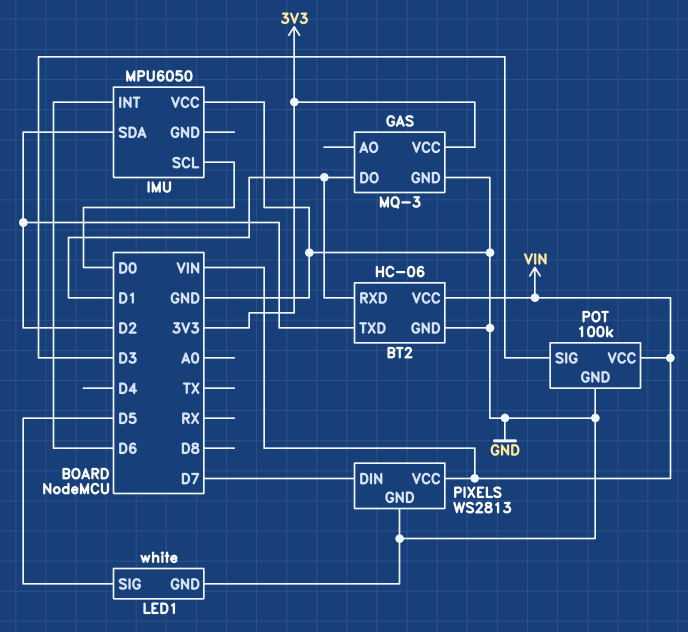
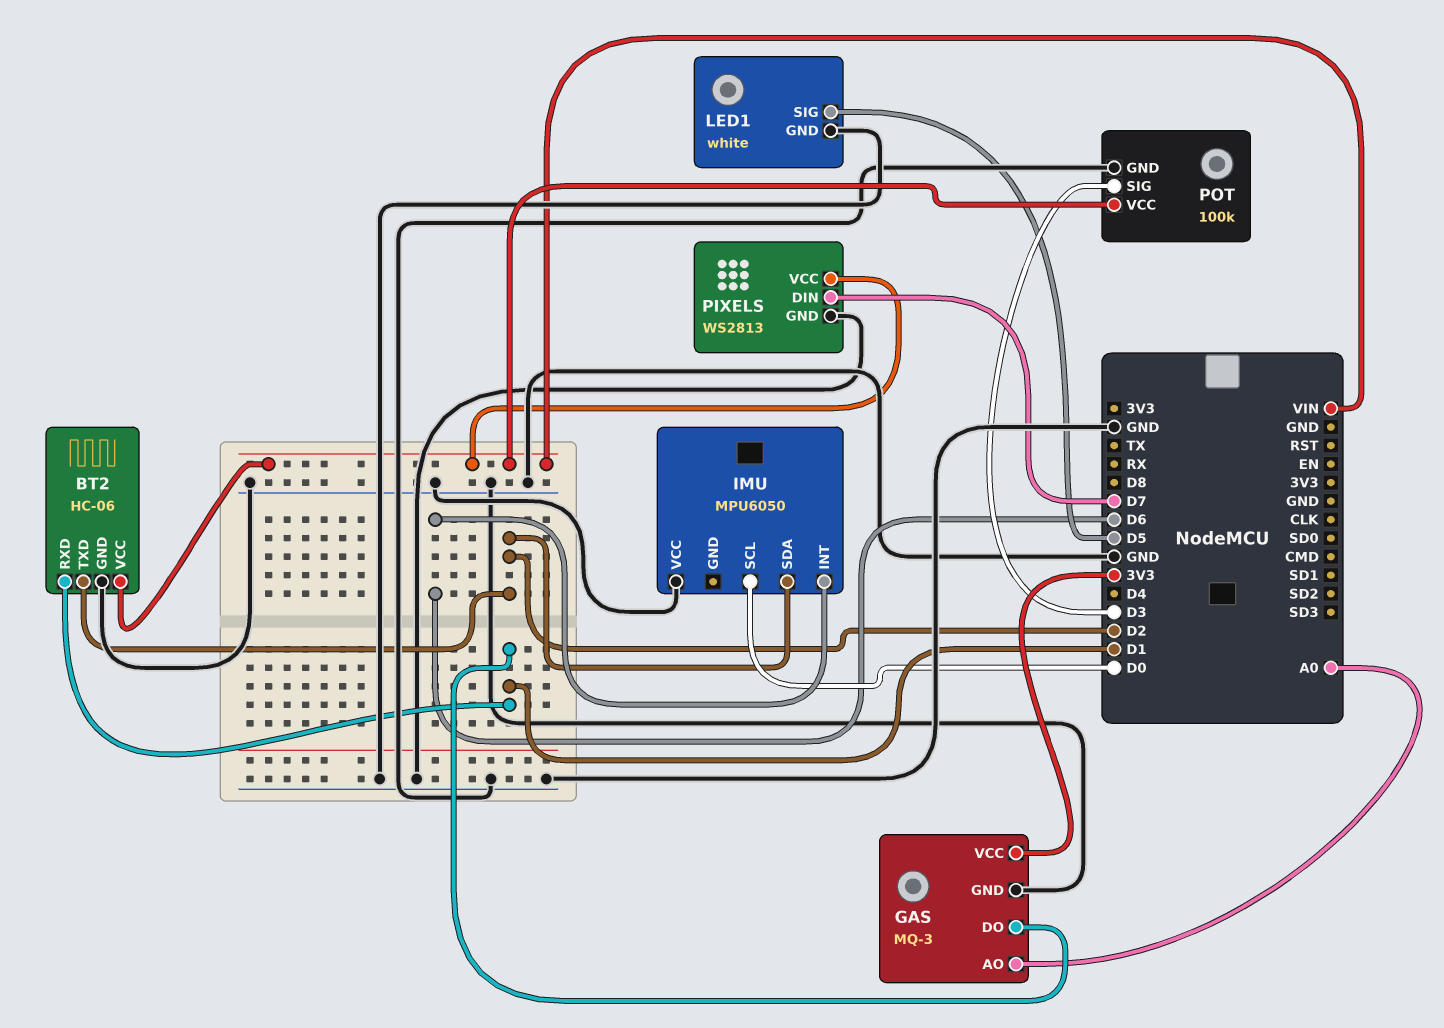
GAS pin AO: none -> A0

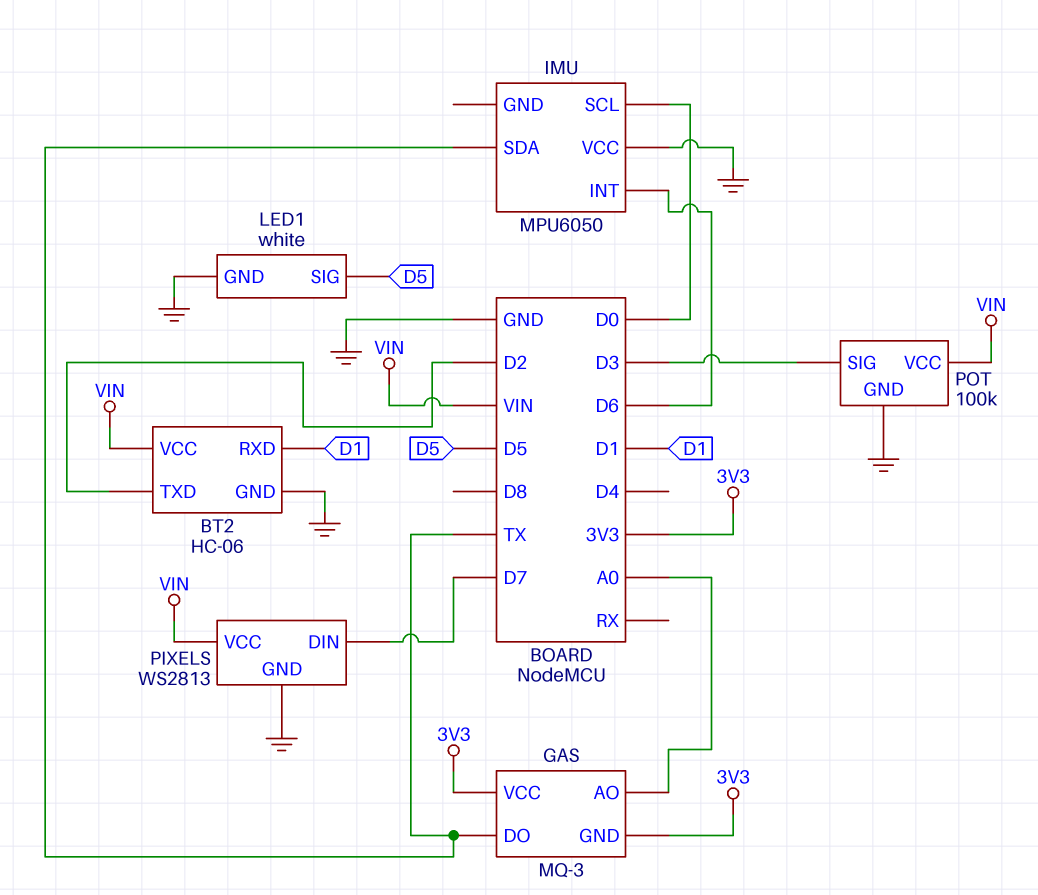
GAS pin DO: D1 -> TX
GAS pin GND: GND -> 3V3
IMU pin SDA: D2 -> TX

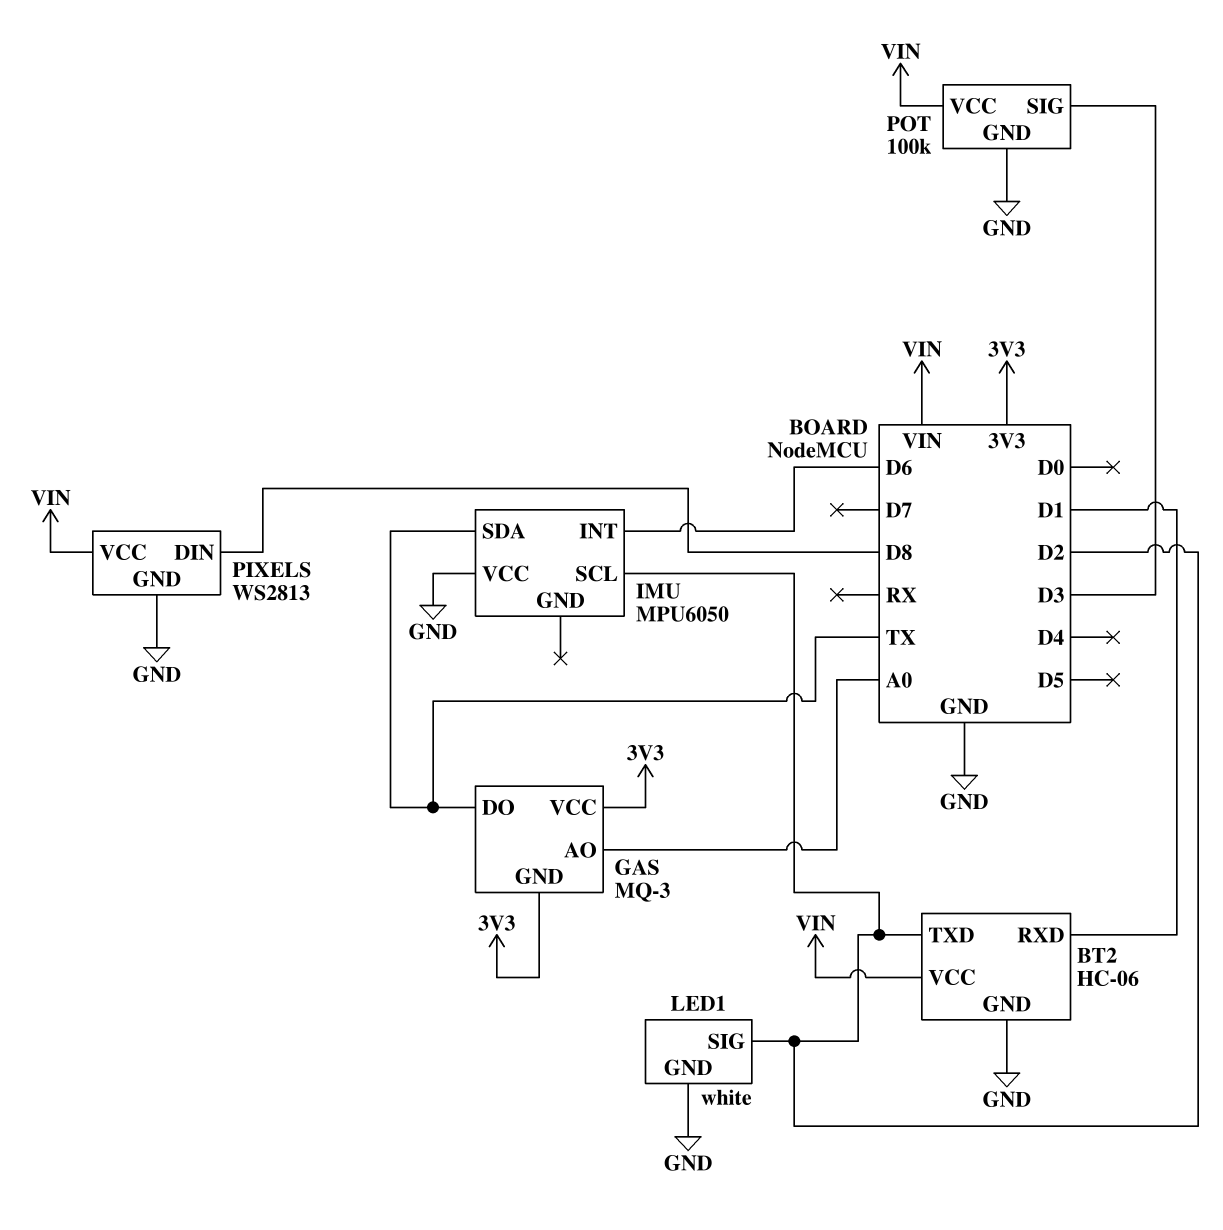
IMU pin SCL: D0 -> D2
LED1 pin SIG: D5 -> D2
PIXELS pin DIN: D7 -> D8

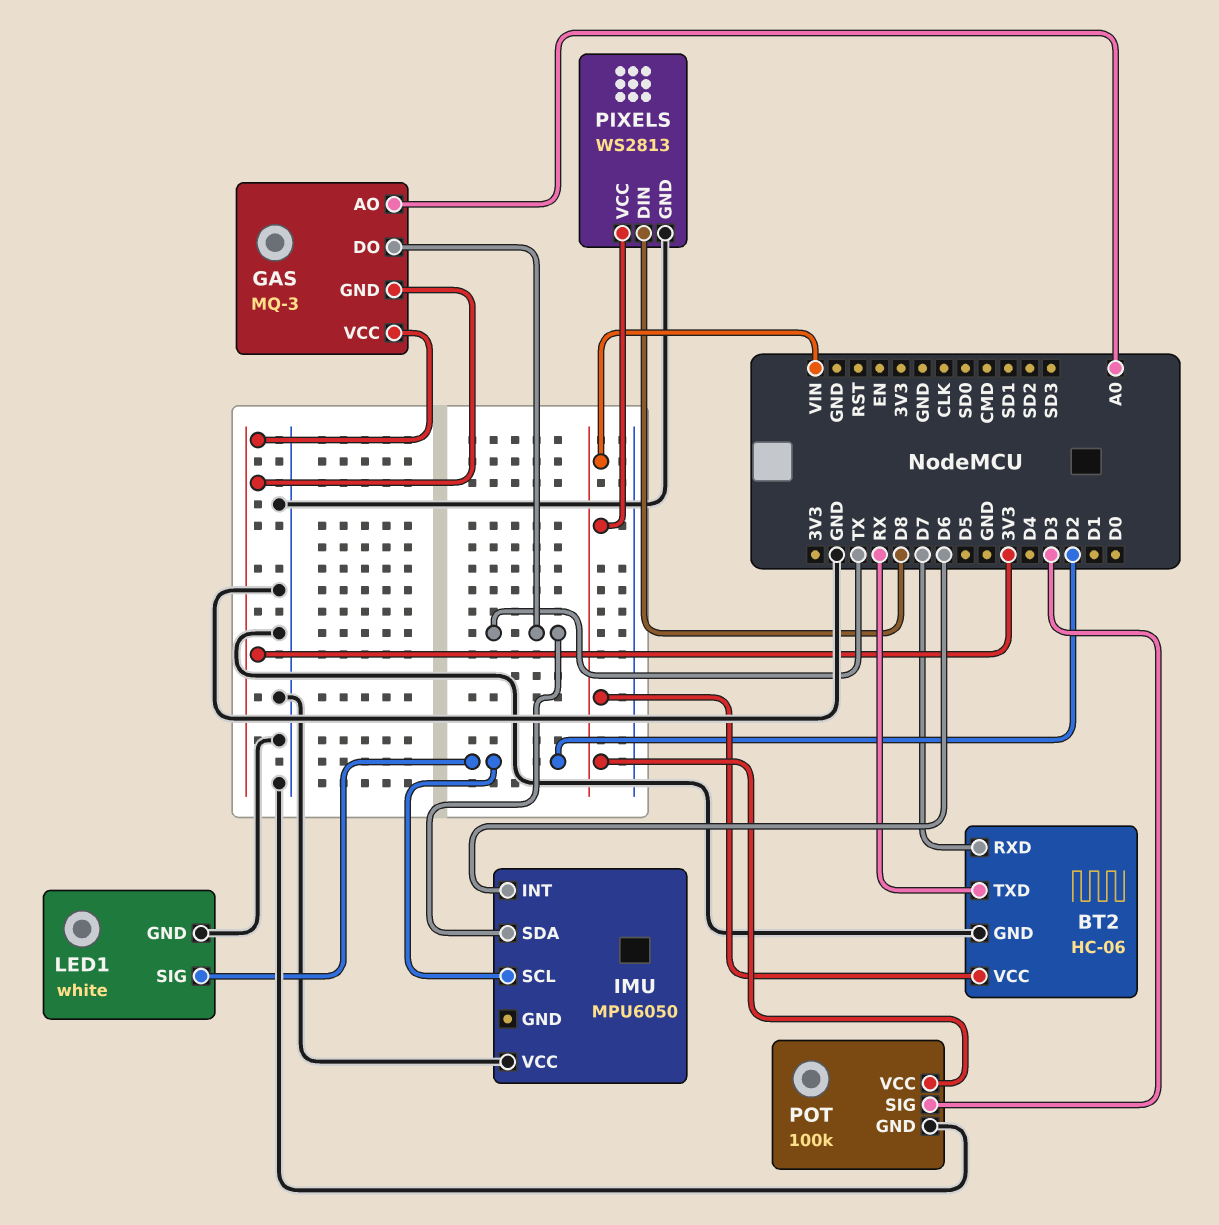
BT2 pin RXD: D1 -> D7
BT2 pin TXD: D2 -> RX

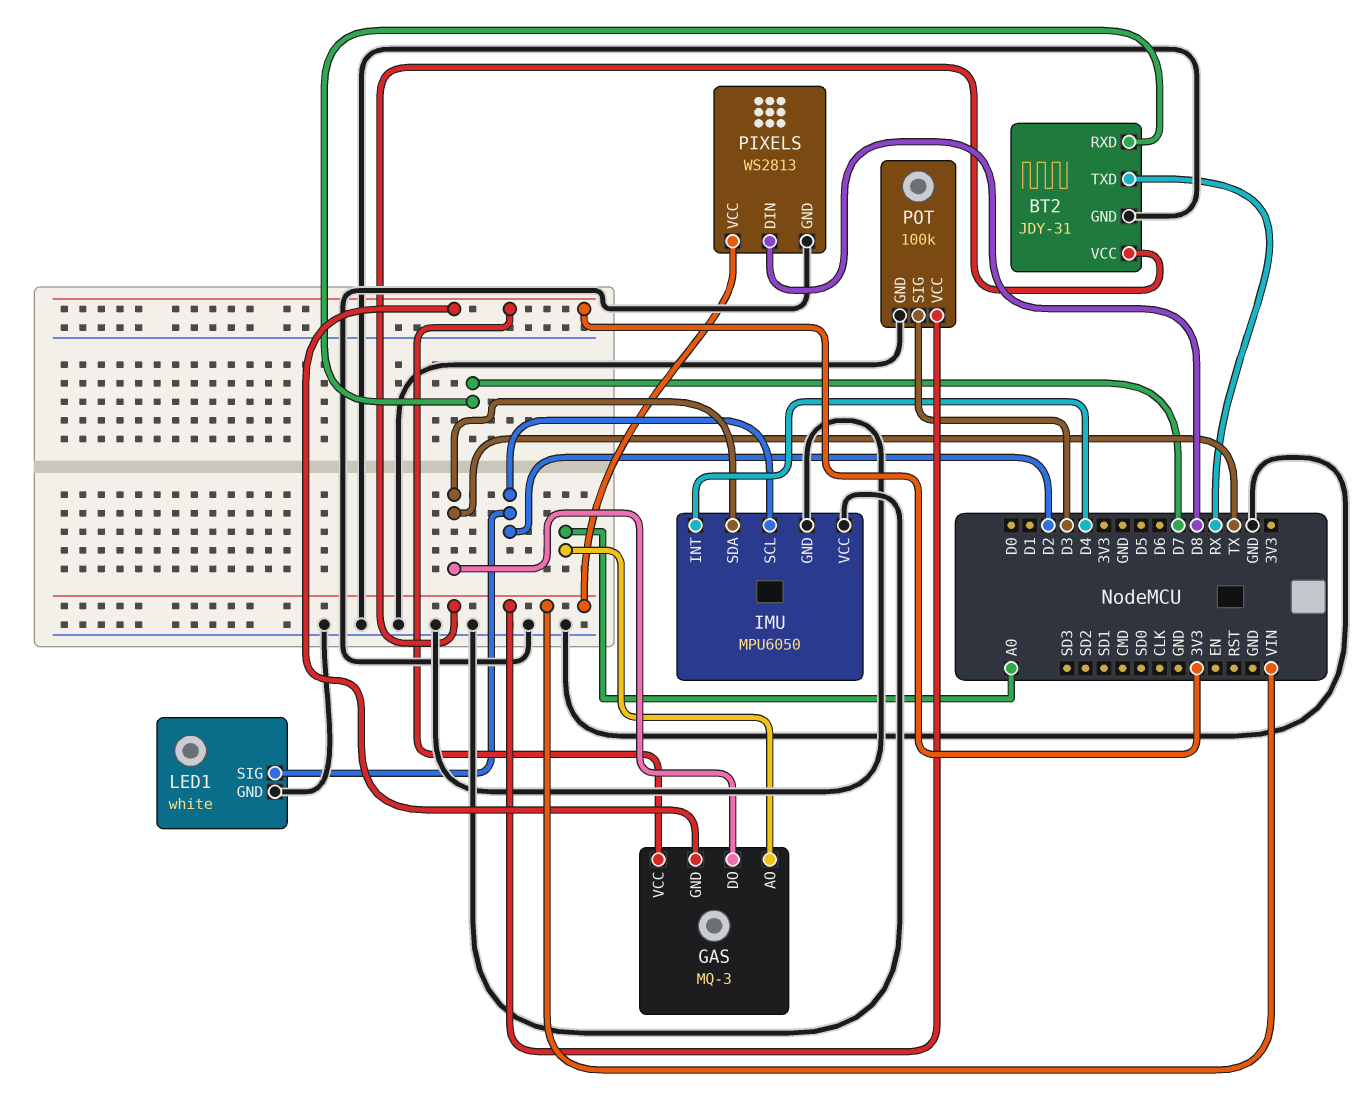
BT2: HC-06 -> JDY-31
IMU pin GND: none -> GND
IMU pin INT: D6 -> D4

